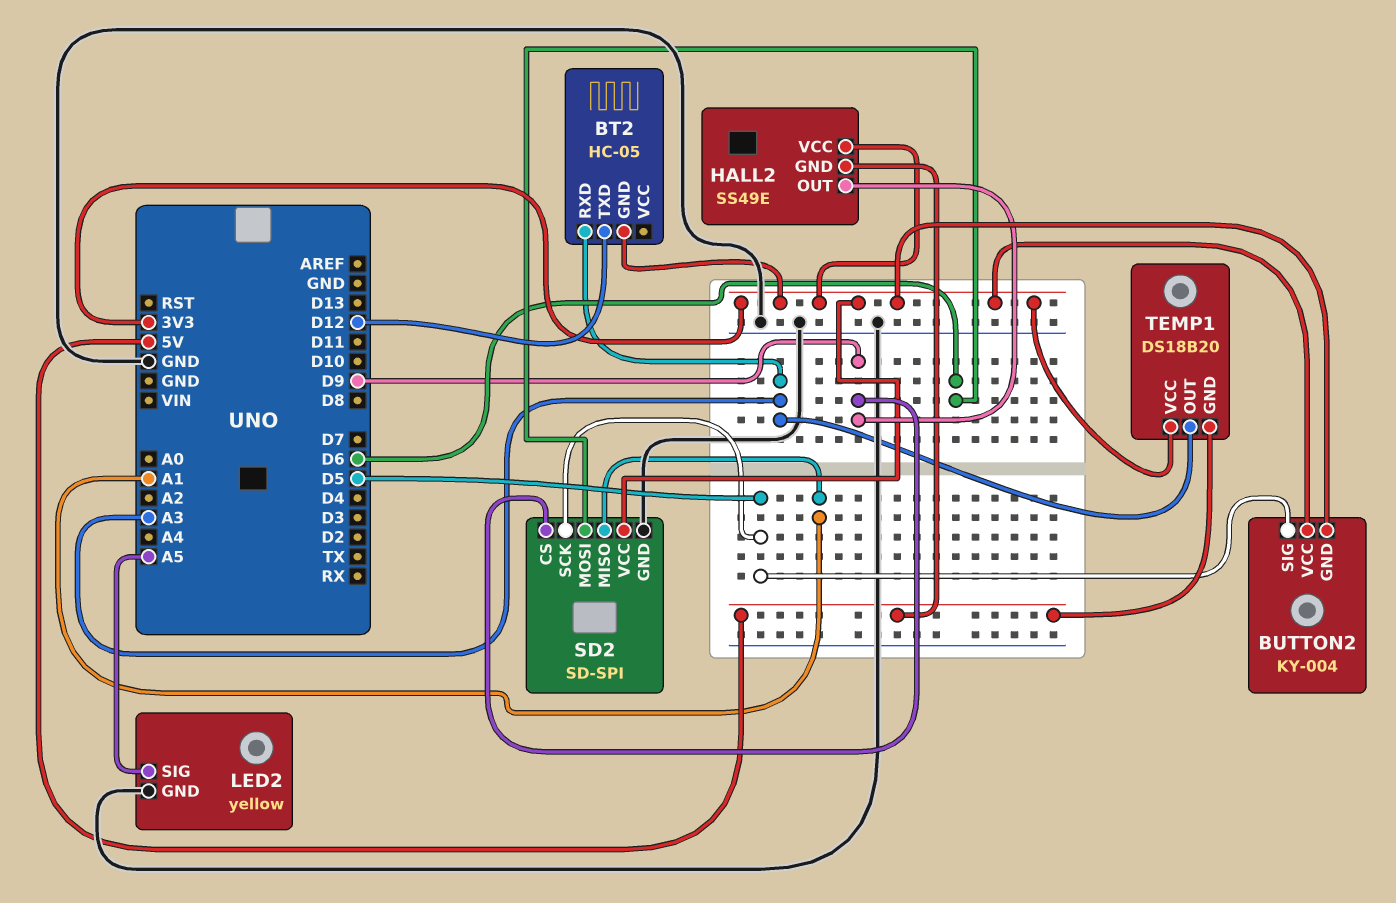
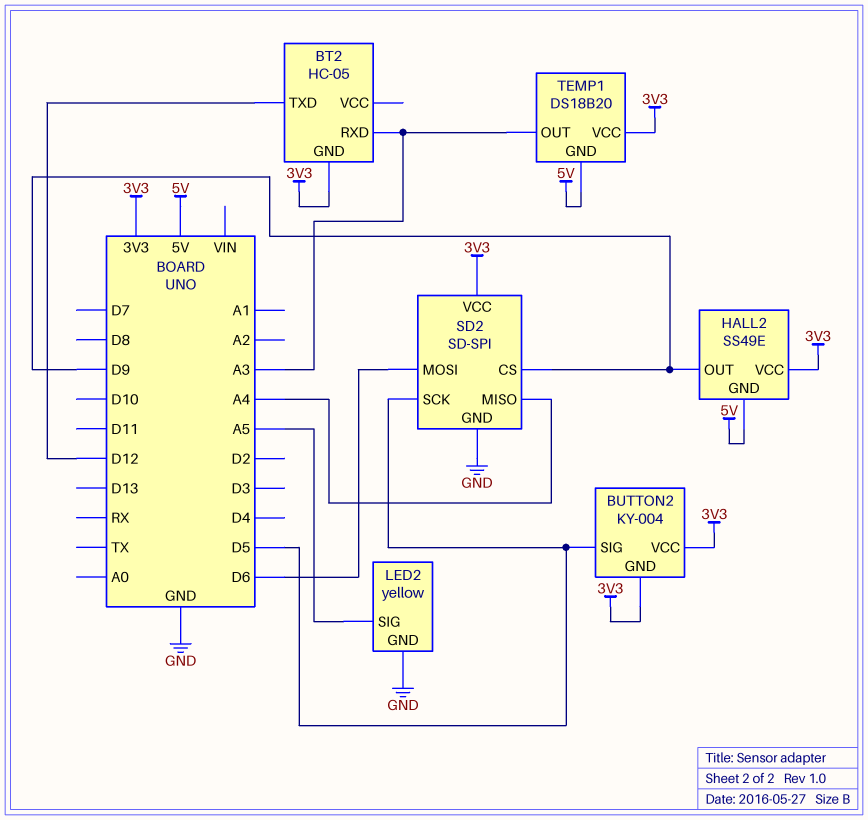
SD2 pin MISO: A1 -> A4

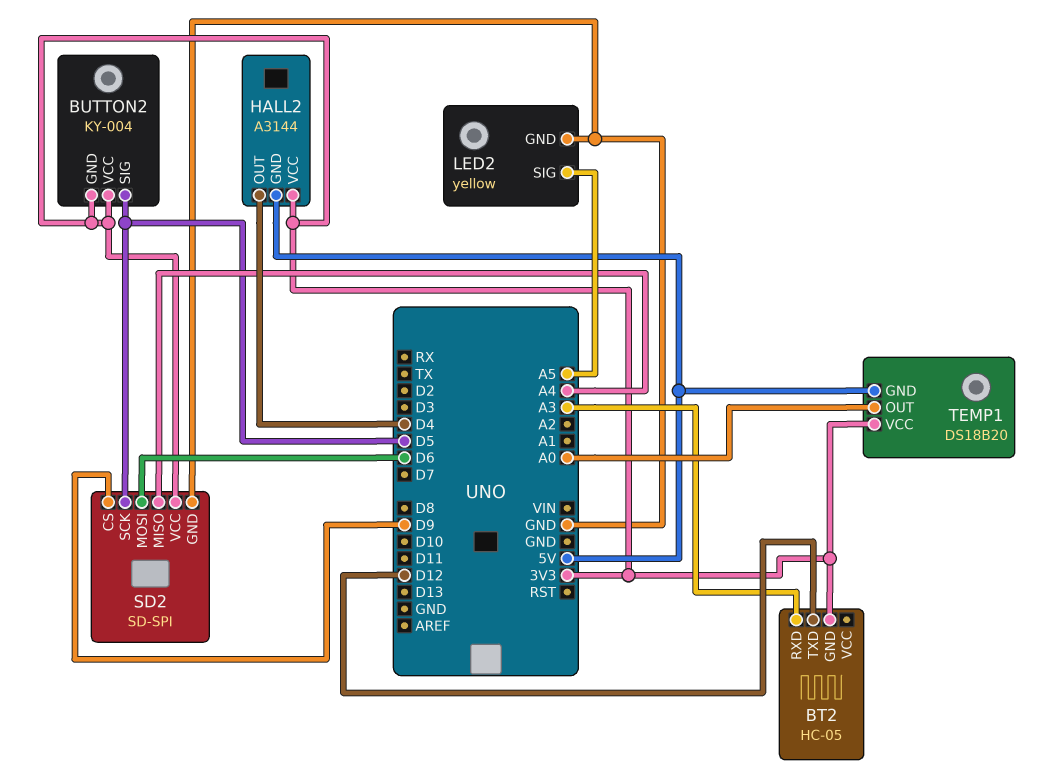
HALL2: SS49E -> A3144
HALL2 pin OUT: D9 -> D4
TEMP1 pin OUT: A3 -> A0

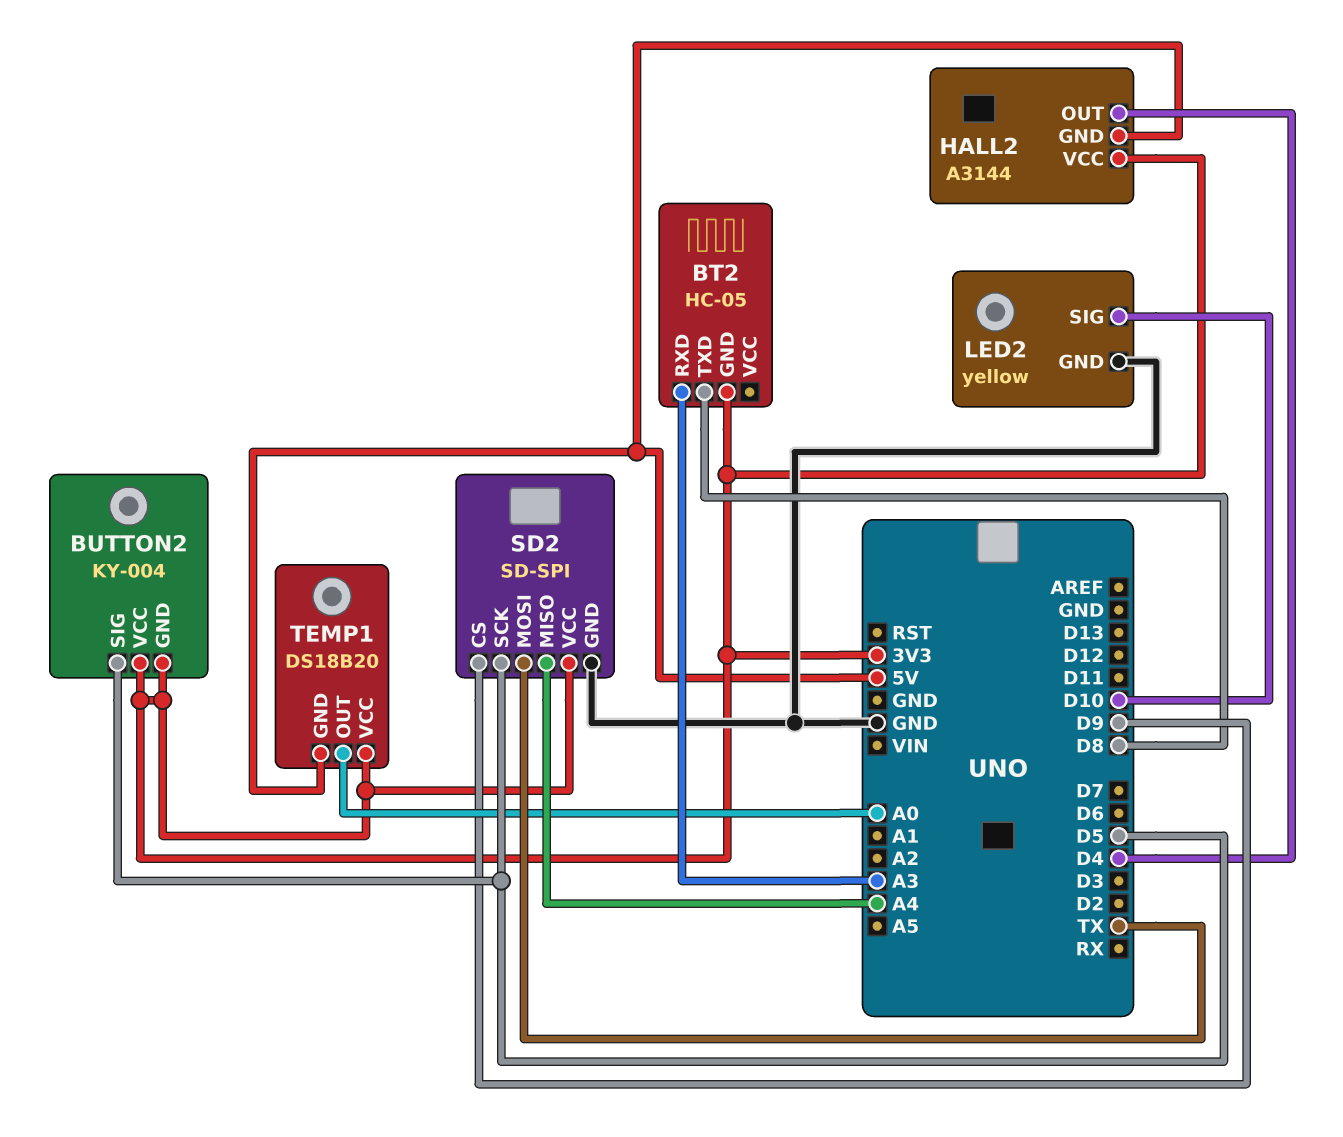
BT2 pin TXD: D12 -> D8
LED2 pin SIG: A5 -> D10
SD2 pin MOSI: D6 -> TX

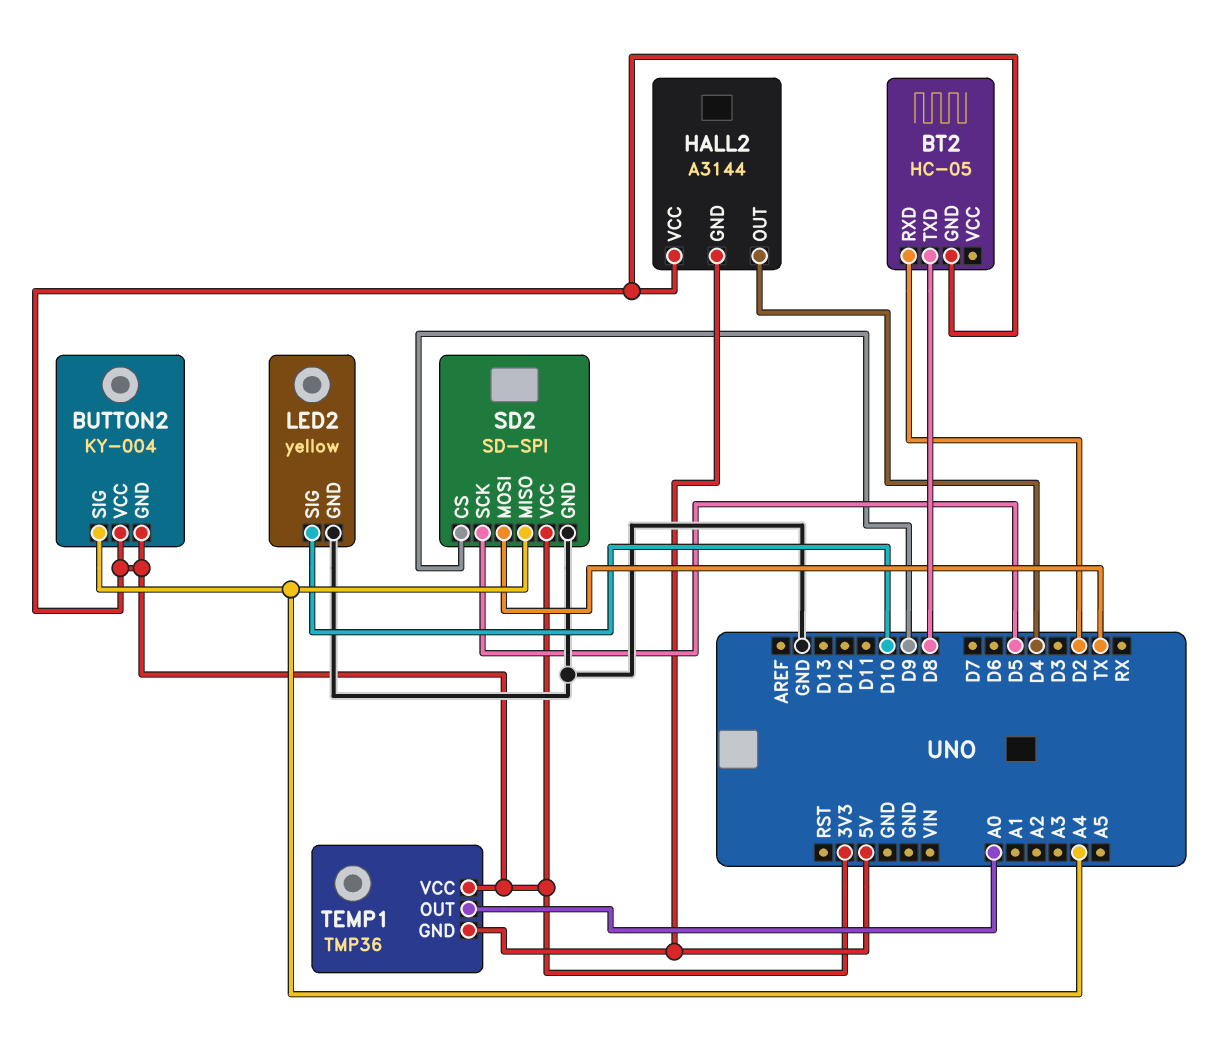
BT2 pin RXD: A3 -> D2
BUTTON2 pin SIG: D5 -> A4
TEMP1: DS18B20 -> TMP36

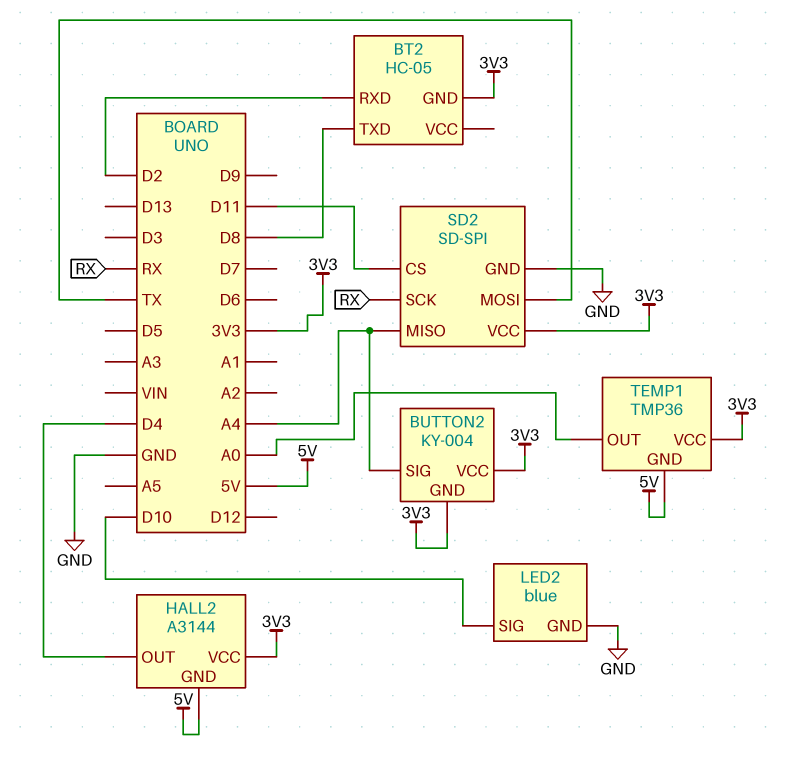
LED2: yellow -> blue
SD2 pin CS: D9 -> D11
SD2 pin SCK: D5 -> RX

